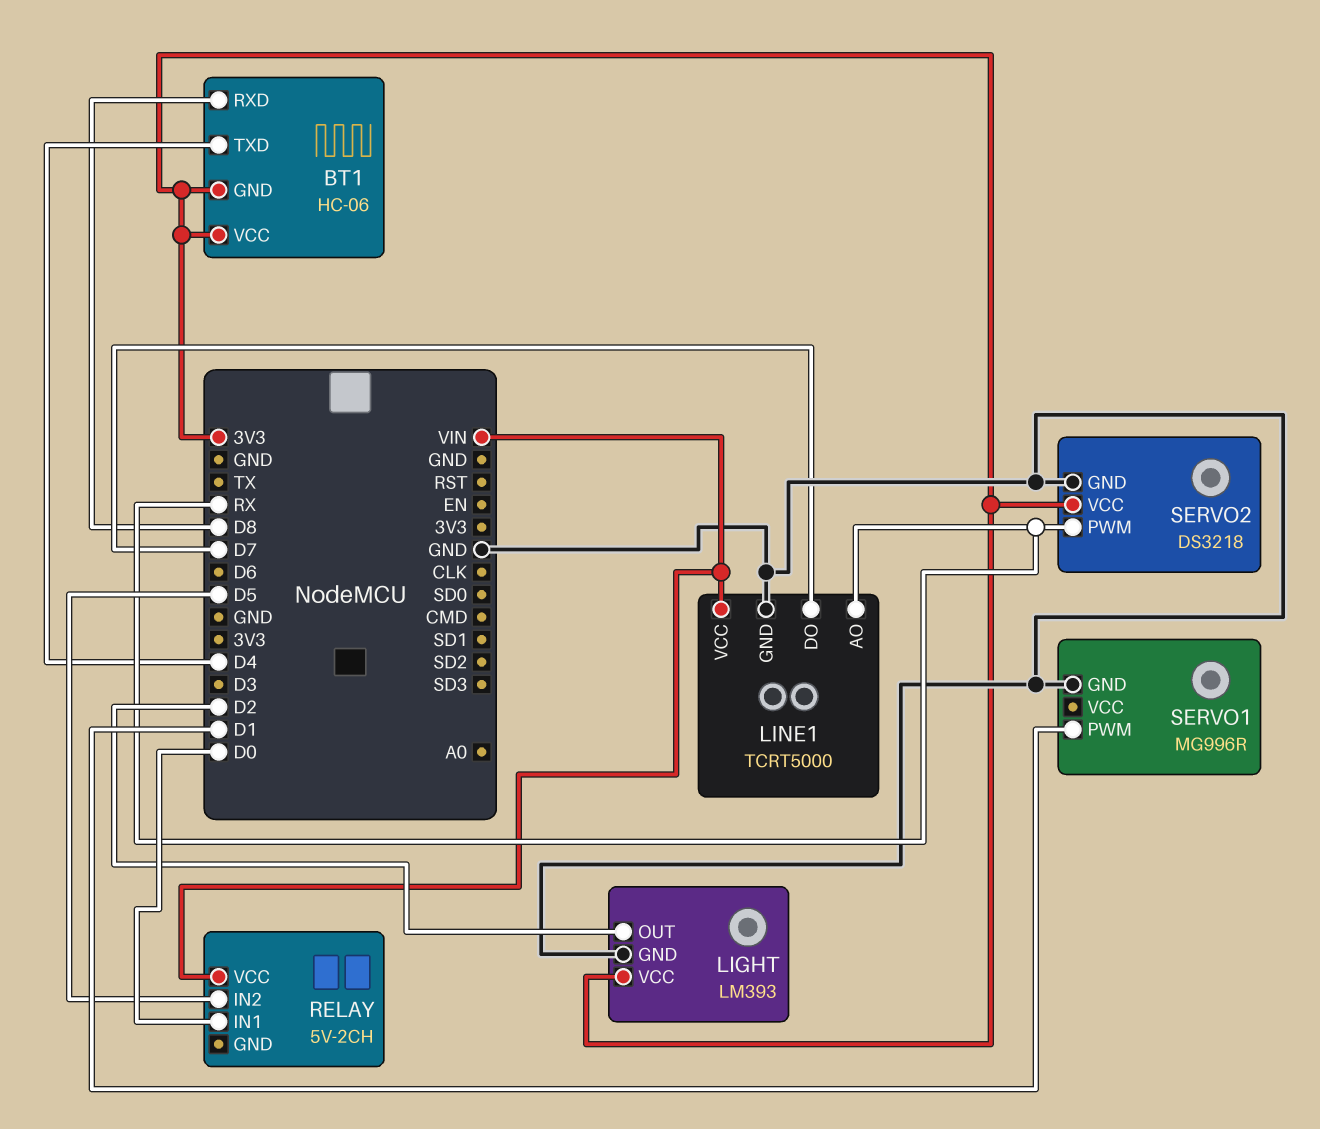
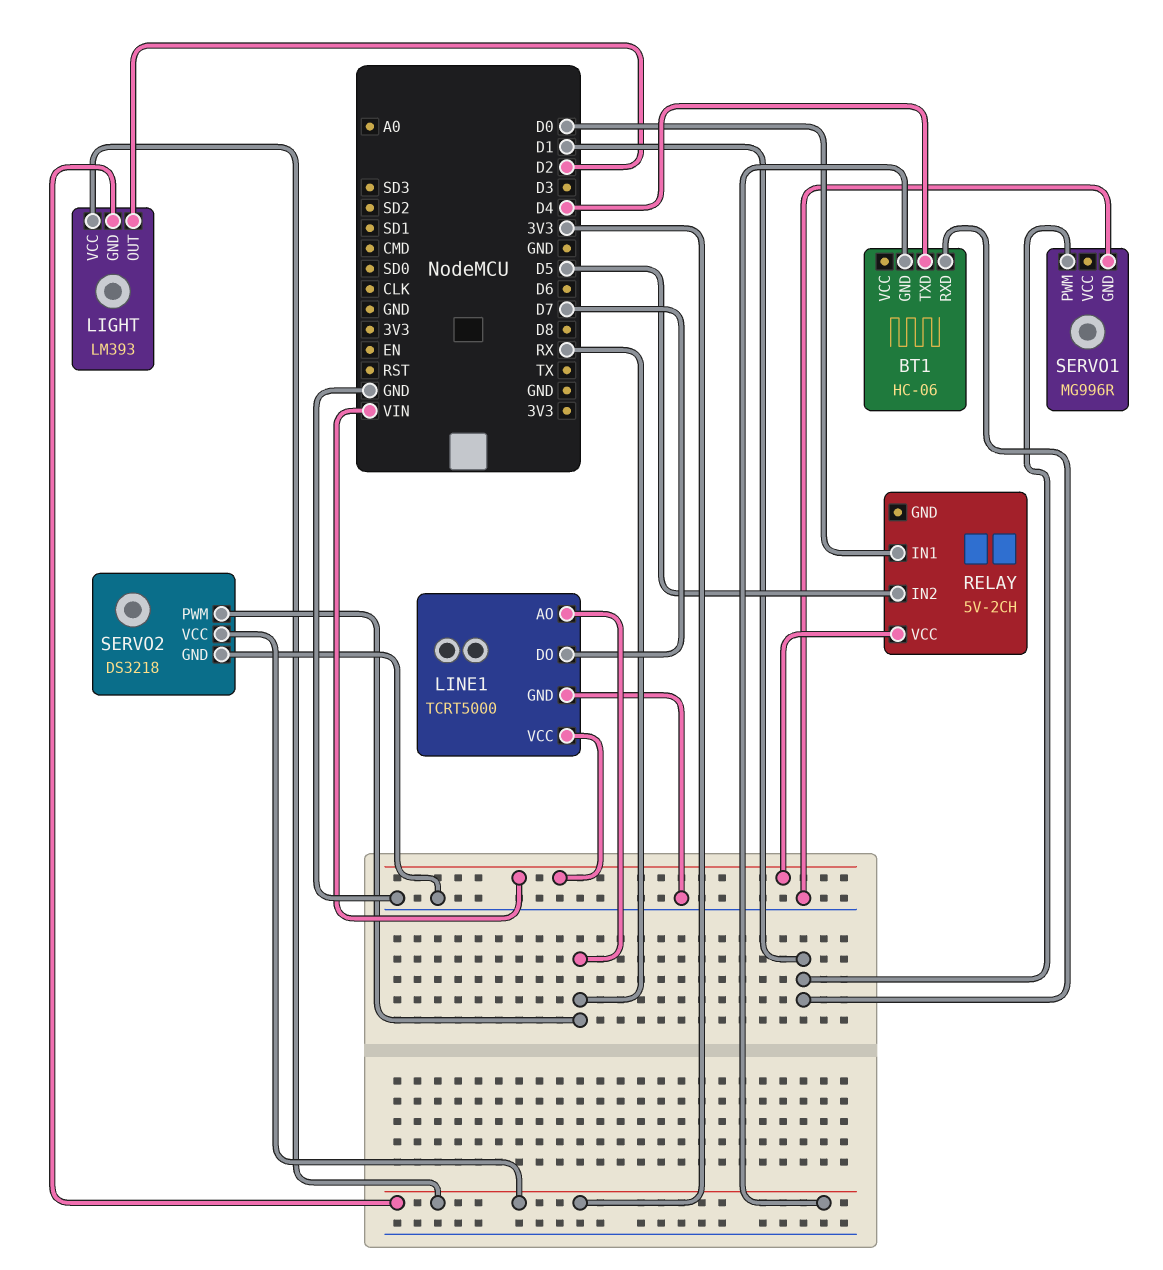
BT1 pin RXD: D8 -> D1
BT1 pin VCC: 3V3 -> none
LIGHT pin GND: GND -> 3V3

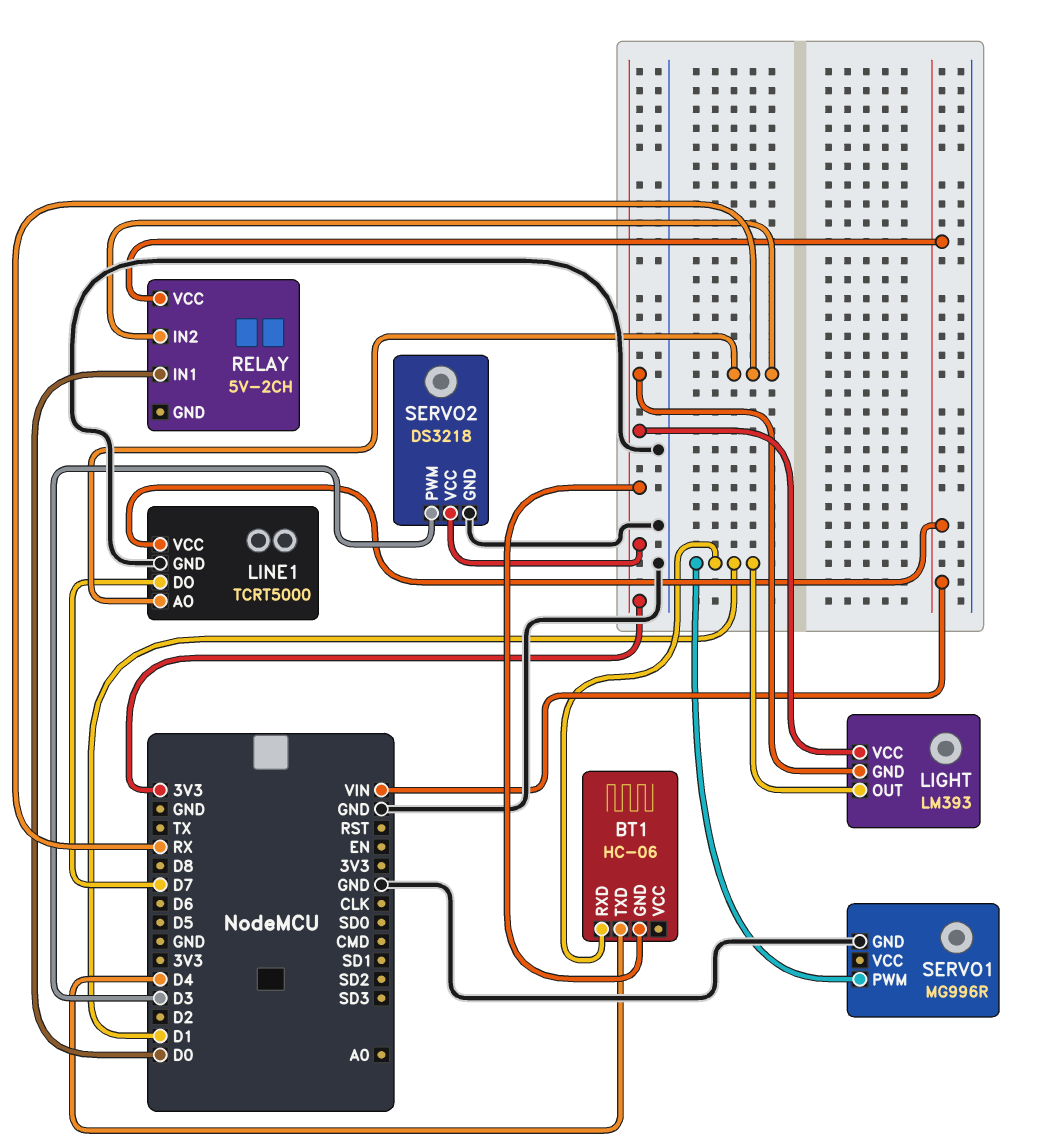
LIGHT pin OUT: D2 -> D1
RELAY pin IN2: D5 -> RX
SERVO2 pin PWM: RX -> D3

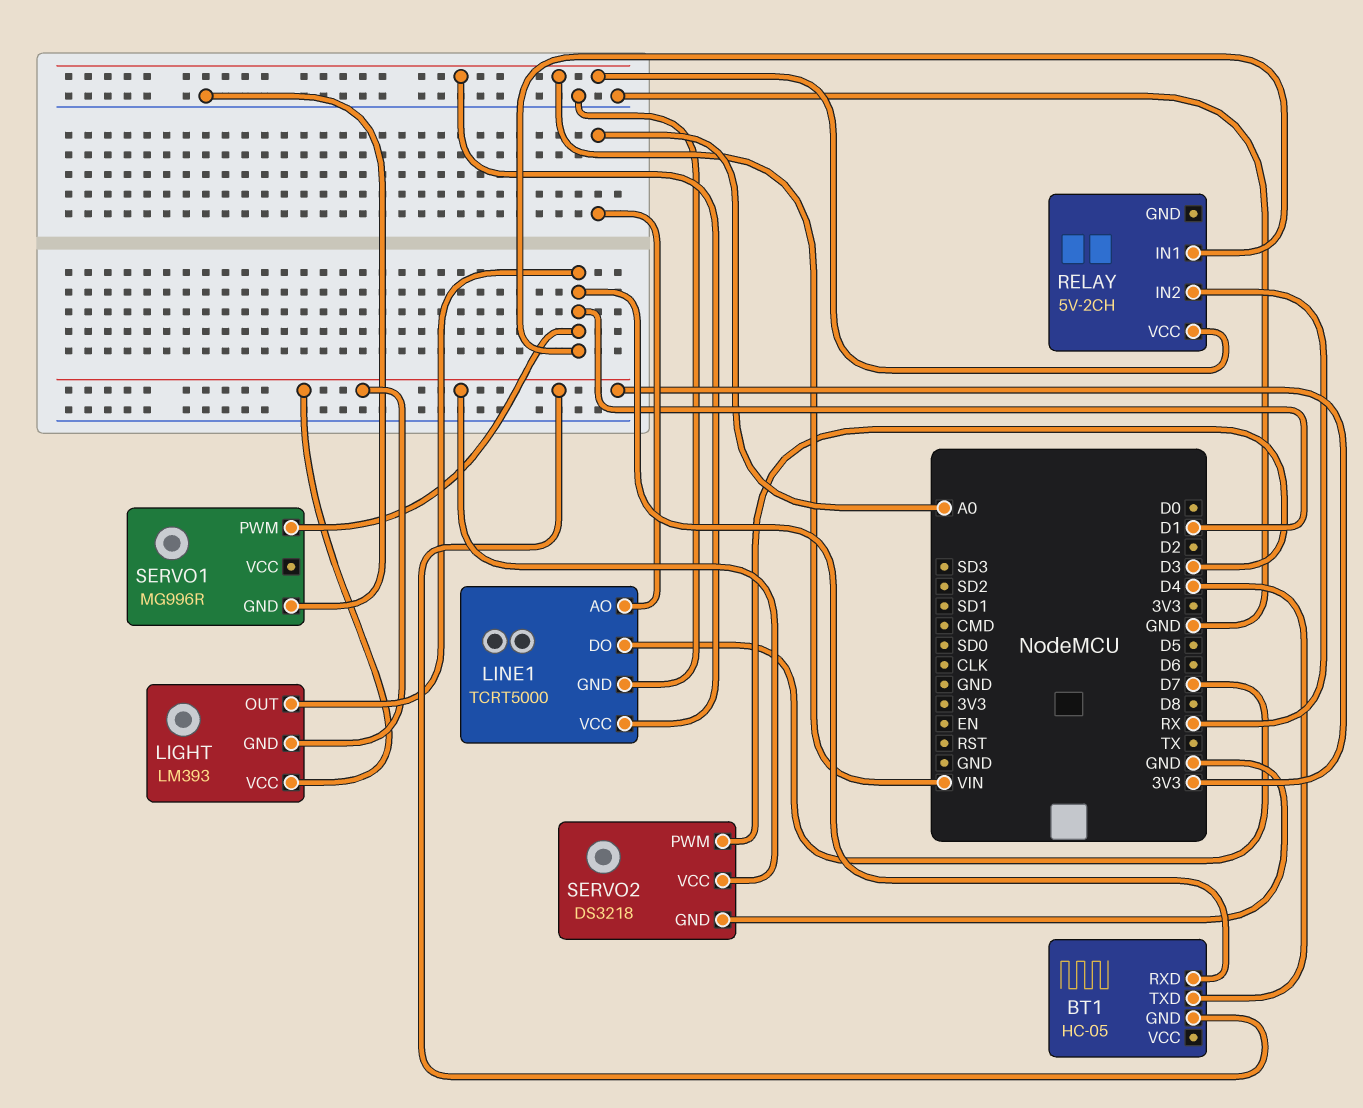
BT1: HC-06 -> HC-05
LINE1 pin AO: RX -> A0
RELAY pin IN1: D0 -> D1

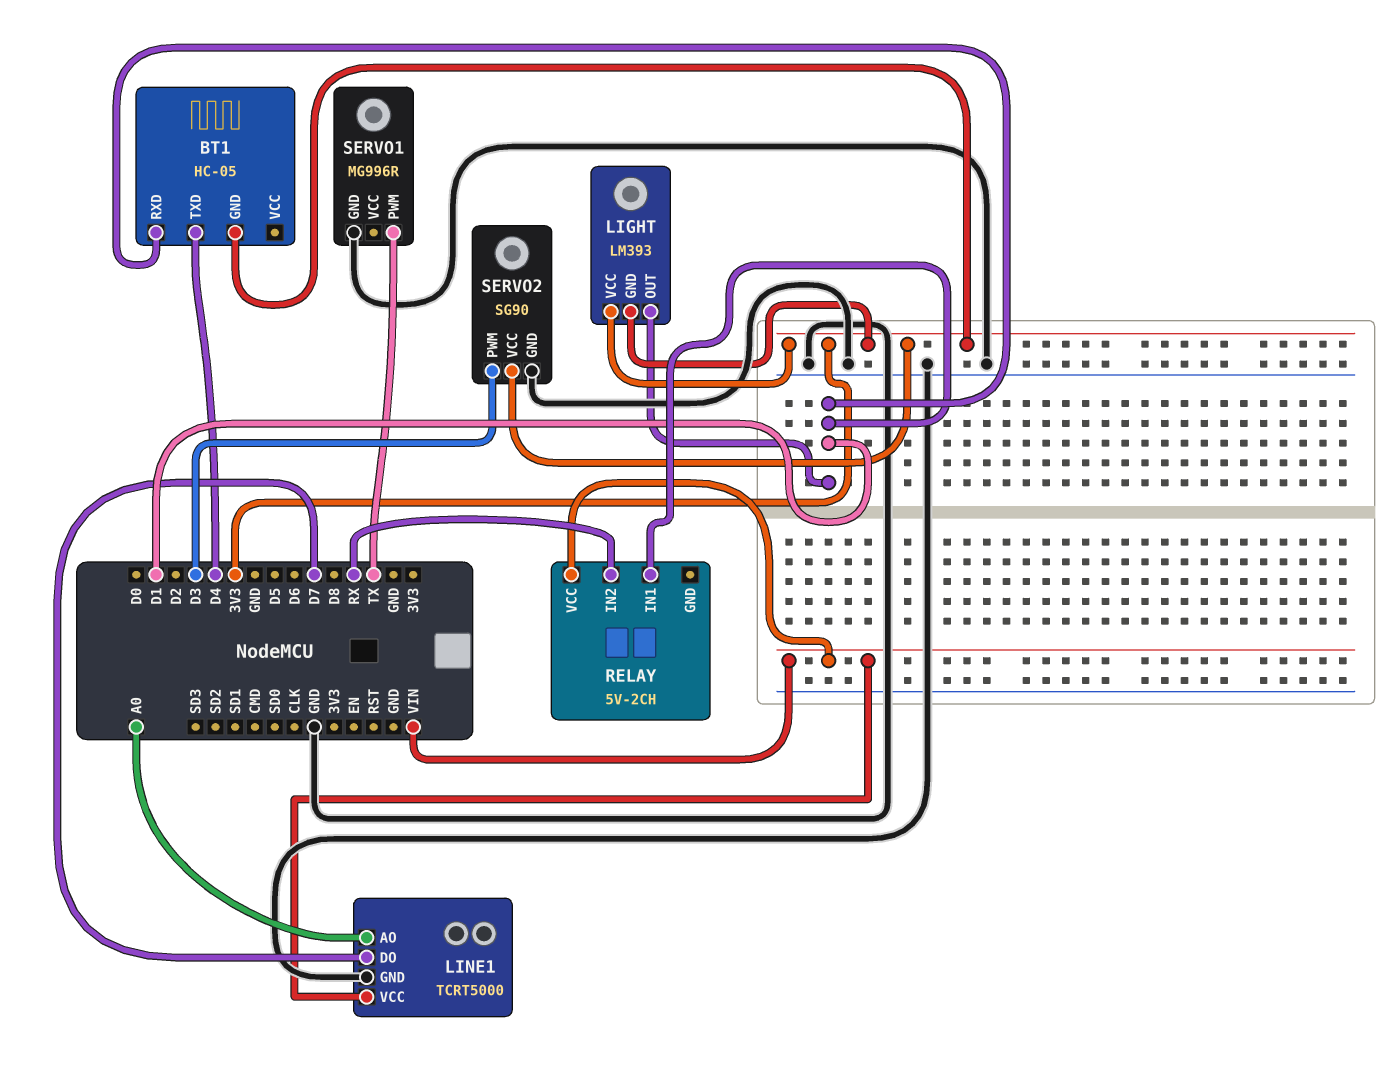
SERVO1 pin PWM: D1 -> TX
SERVO2: DS3218 -> SG90

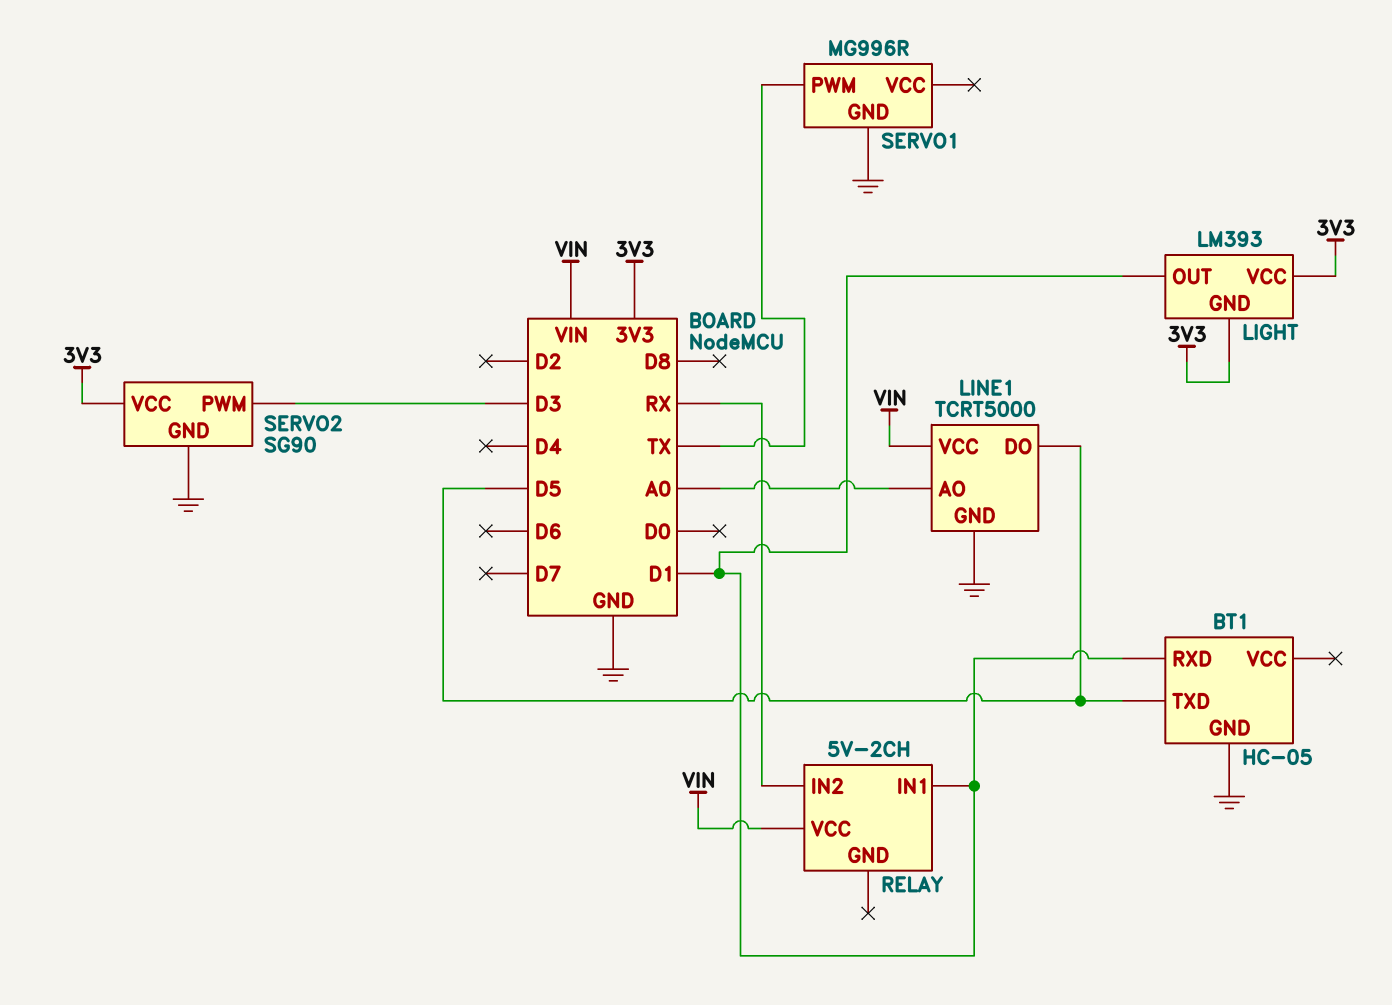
BT1 pin GND: 3V3 -> GND
BT1 pin TXD: D4 -> D5
LINE1 pin DO: D7 -> D5

